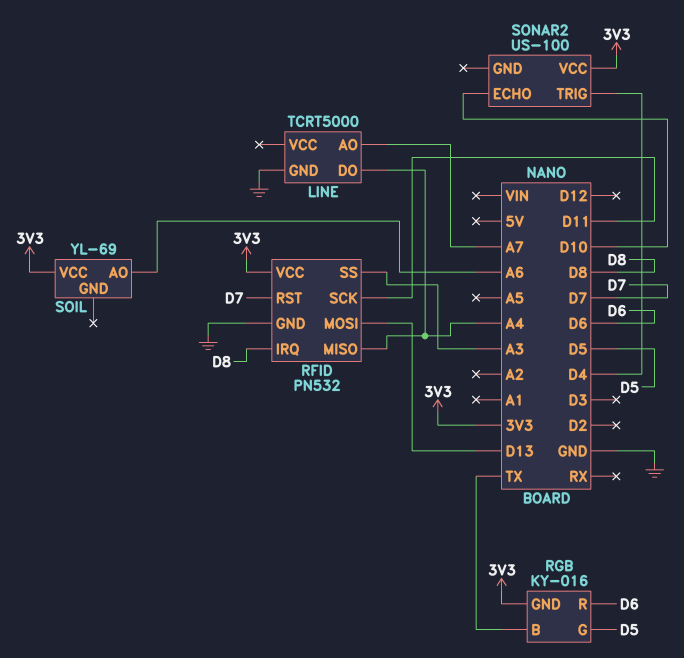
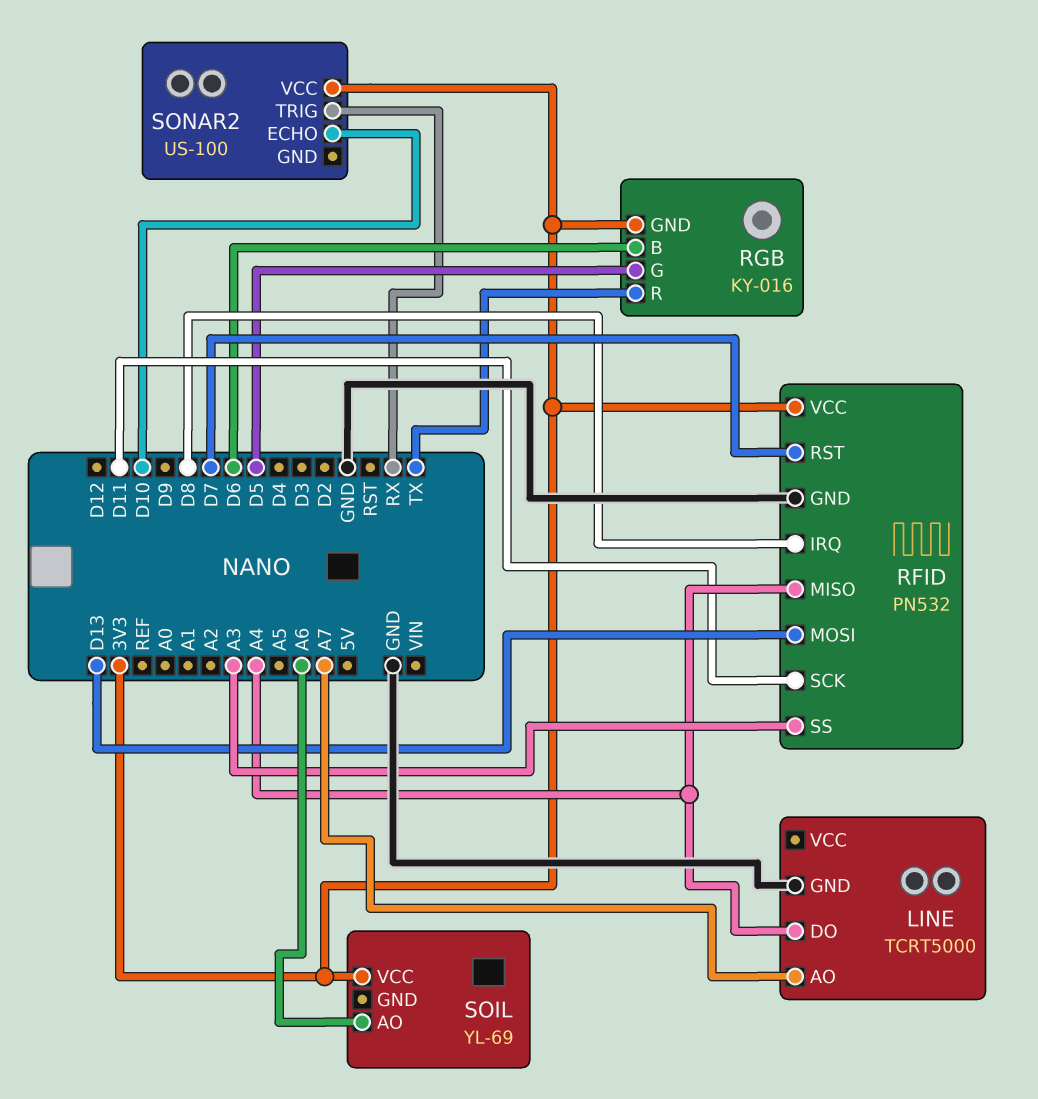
RGB pin B: TX -> D6
RGB pin R: D6 -> TX
SONAR2 pin TRIG: D4 -> RX

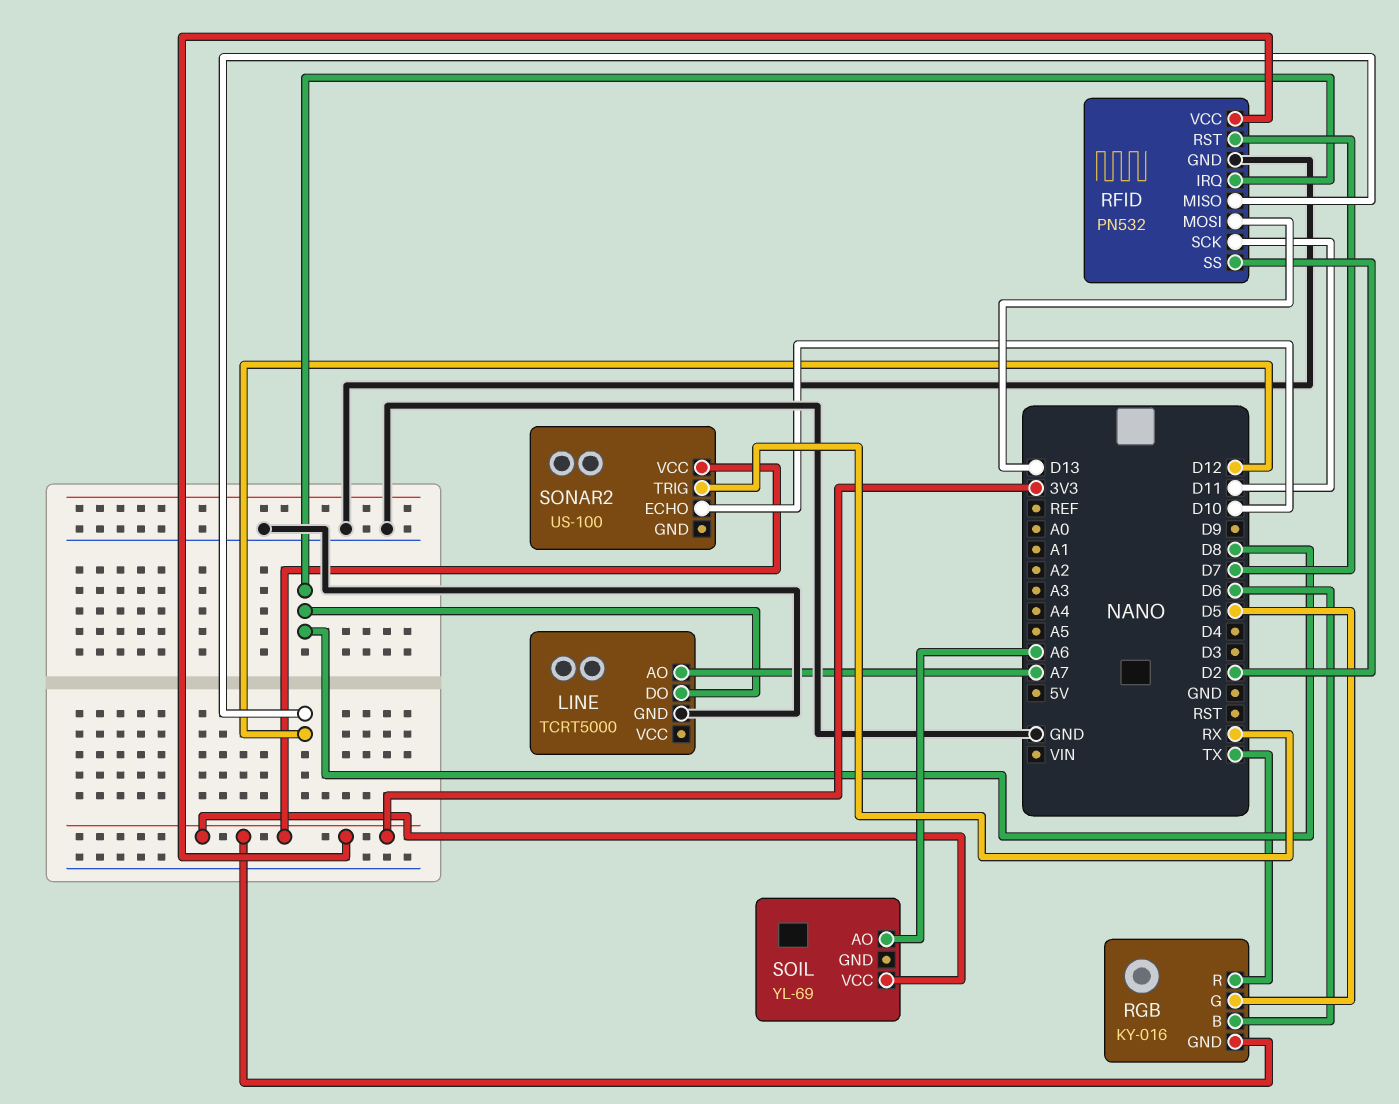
LINE pin DO: A4 -> D8
RFID pin MISO: A4 -> D12
RFID pin SS: A3 -> D2

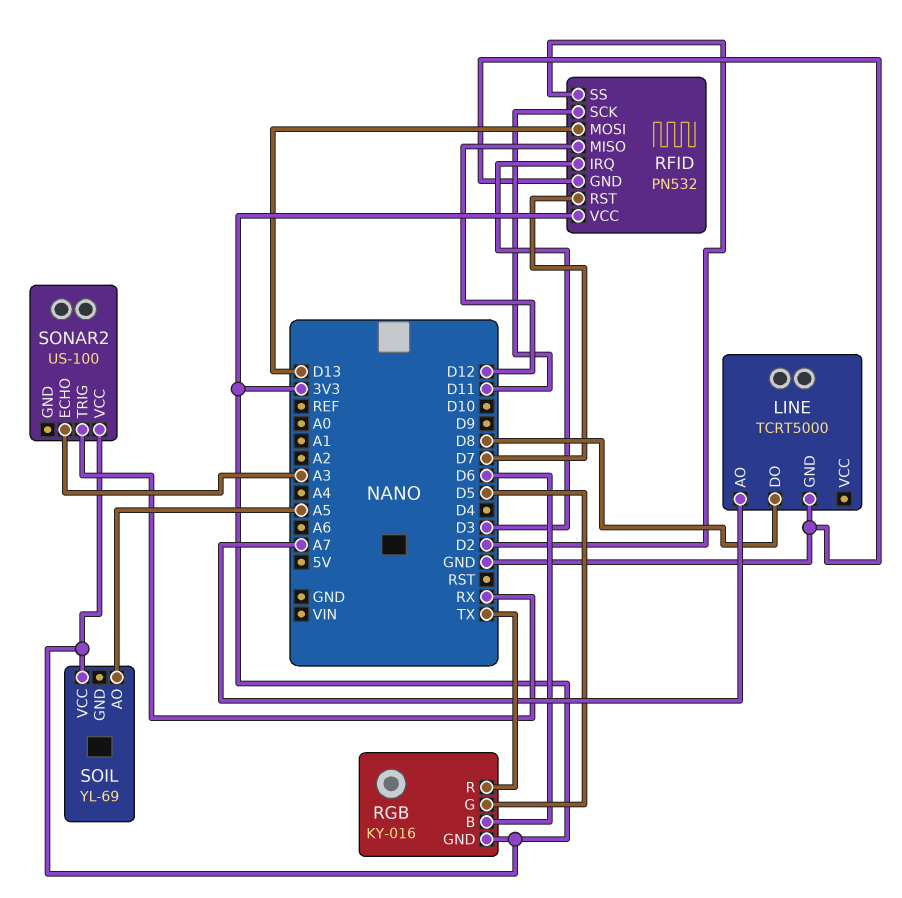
RFID pin IRQ: D8 -> D3
SOIL pin AO: A6 -> A5
SONAR2 pin ECHO: D10 -> A3

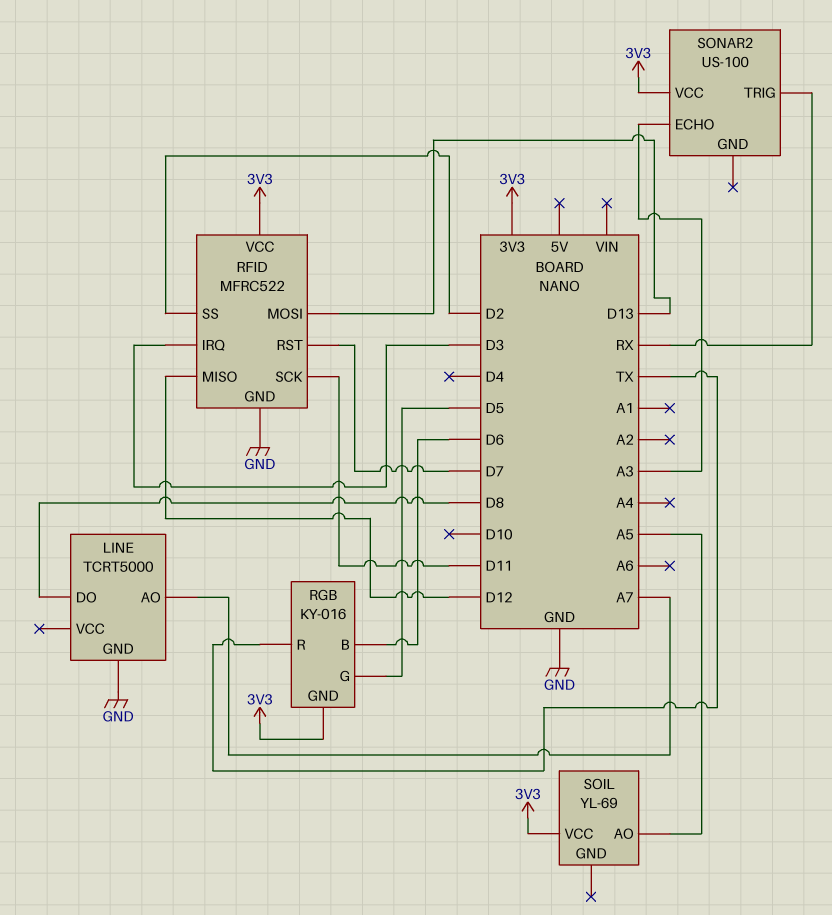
RFID: PN532 -> MFRC522

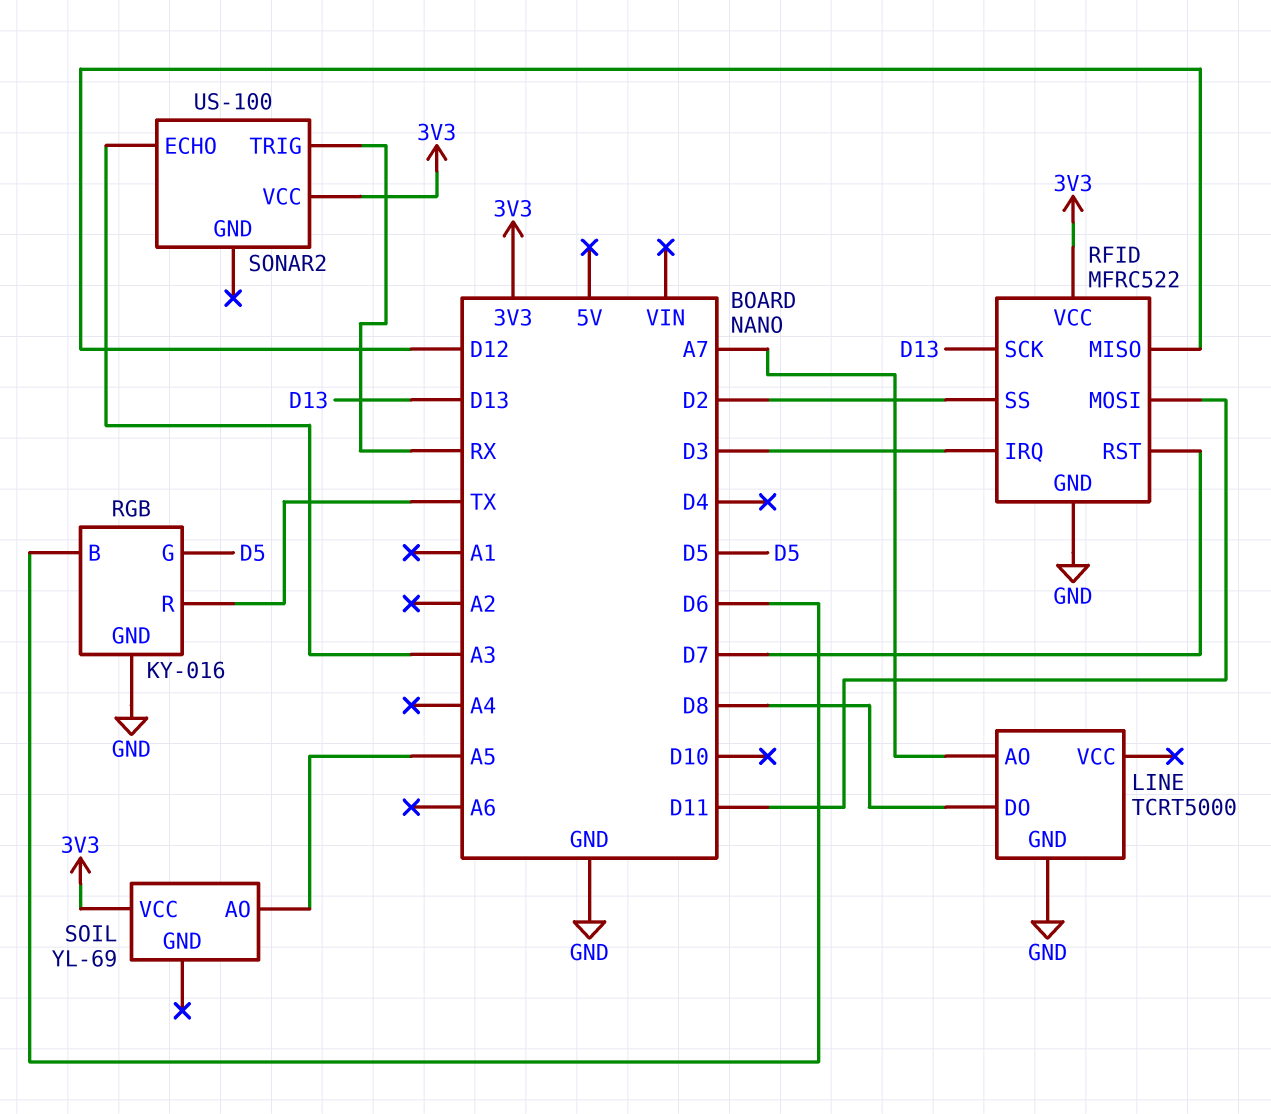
RFID pin MOSI: D13 -> D11
RFID pin SCK: D11 -> D13
RGB pin GND: 3V3 -> GND

